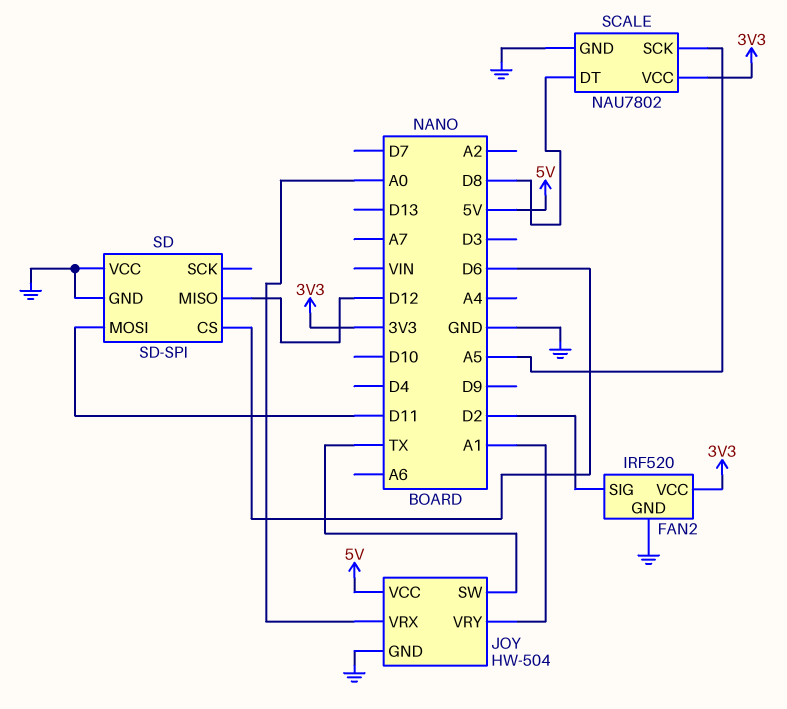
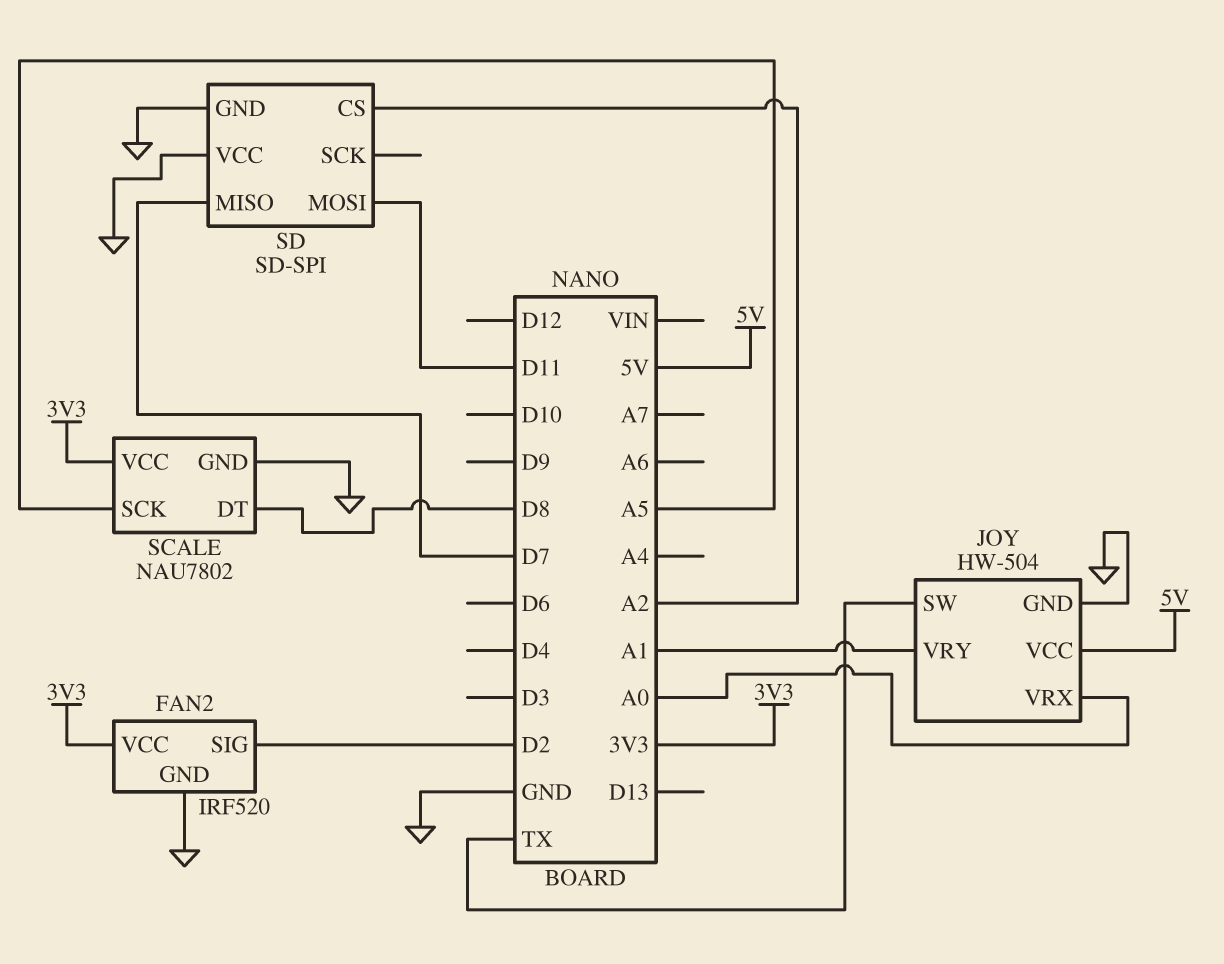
SD pin CS: D6 -> A2
SD pin MISO: D12 -> D7

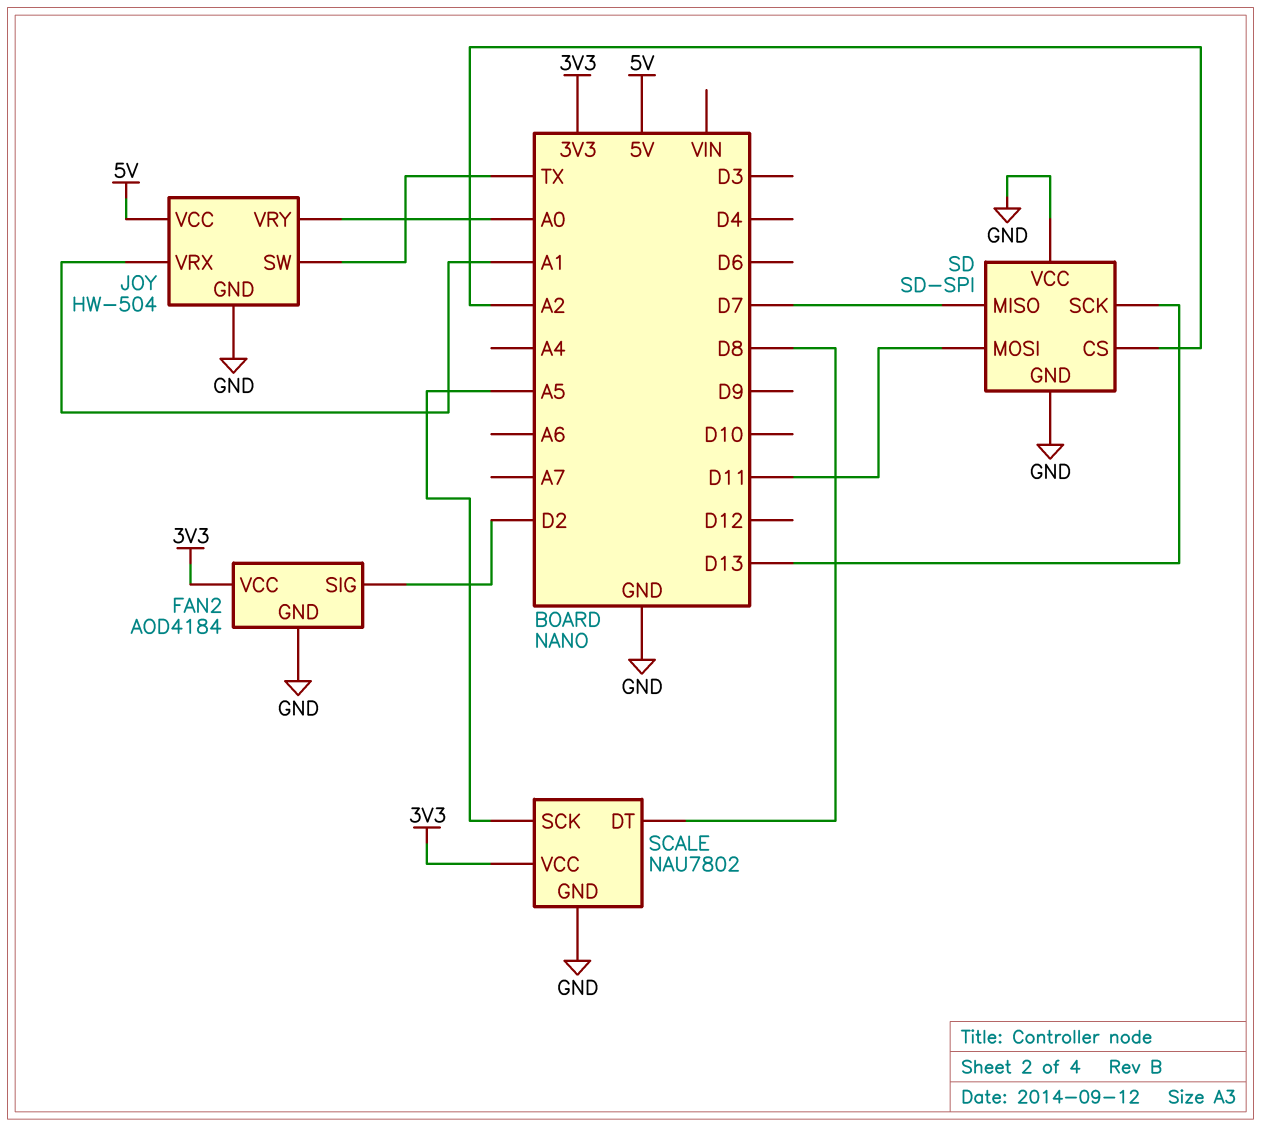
FAN2: IRF520 -> AOD4184
JOY pin VRX: A0 -> A1
JOY pin VRY: A1 -> A0
SD pin SCK: none -> D13

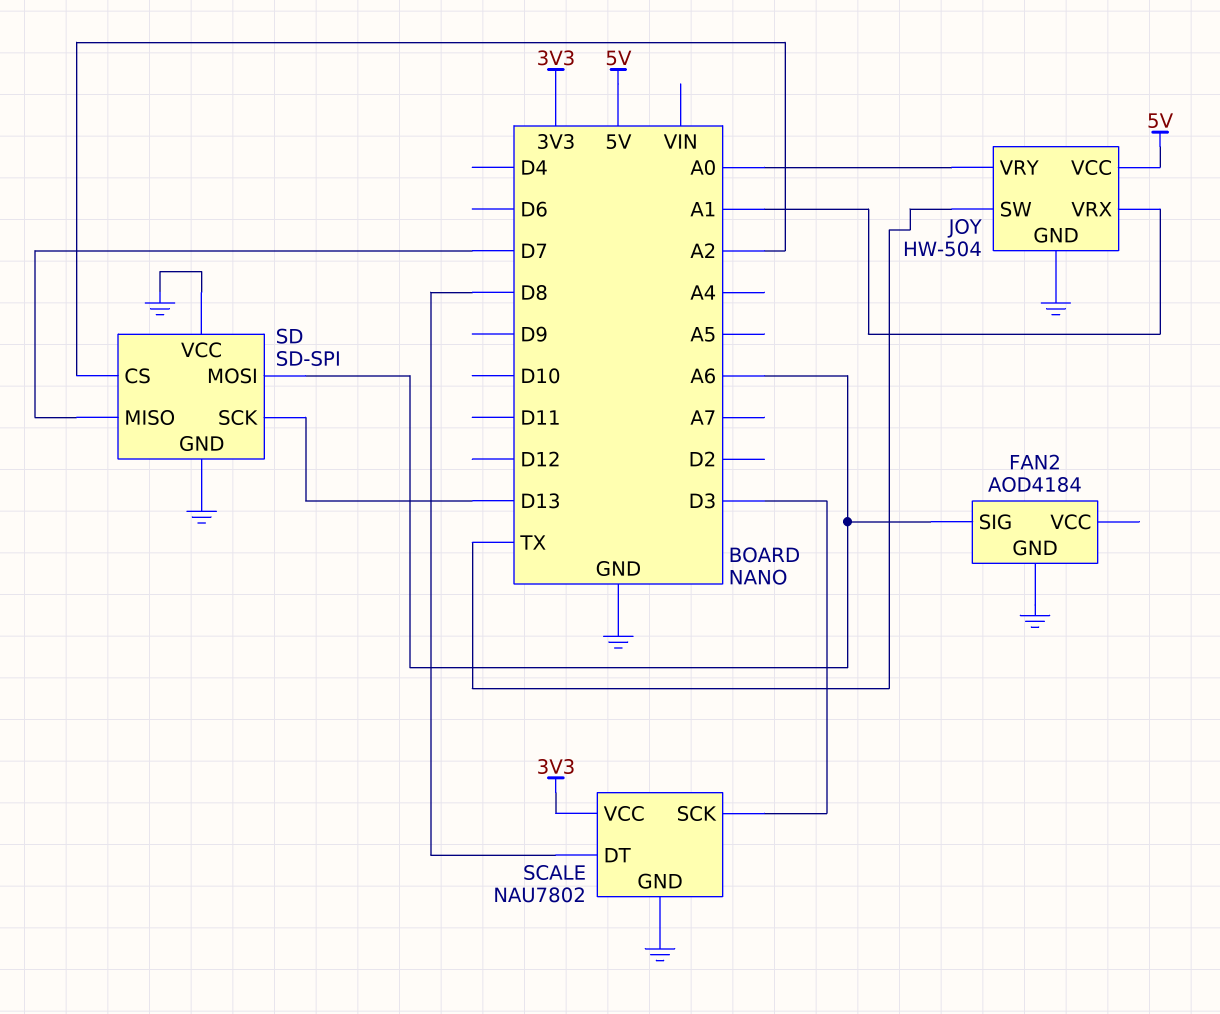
FAN2 pin SIG: D2 -> A6
FAN2 pin VCC: 3V3 -> none
SCALE pin SCK: A5 -> D3
SD pin MOSI: D11 -> A6

